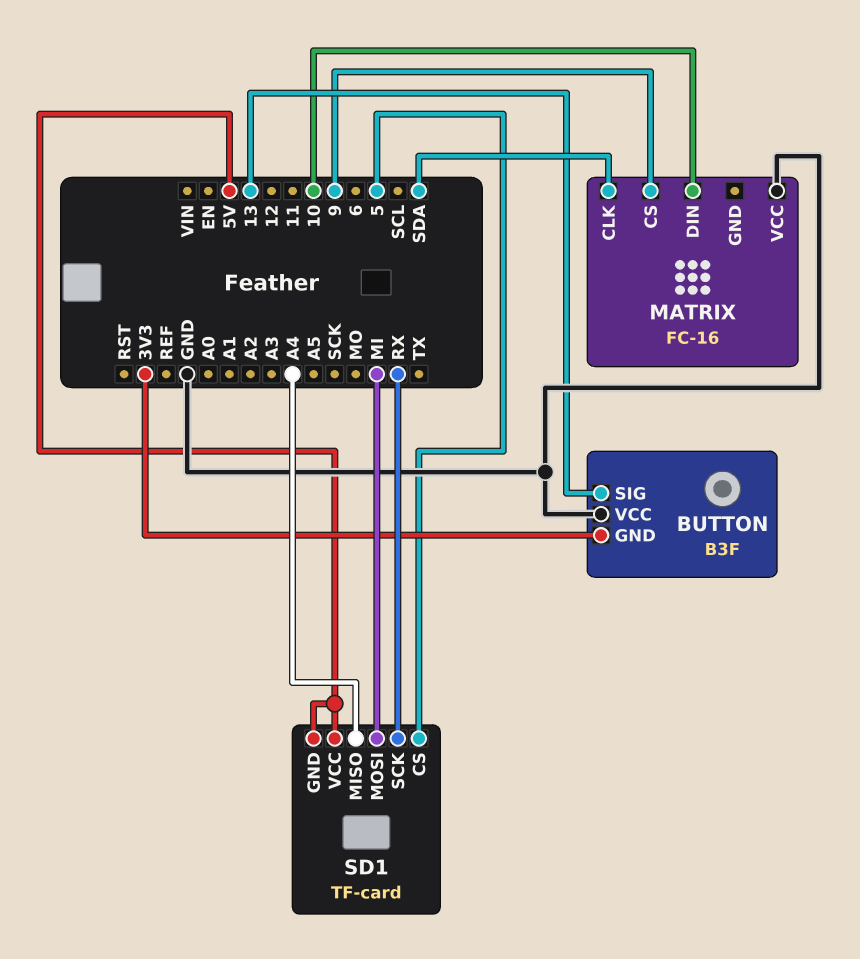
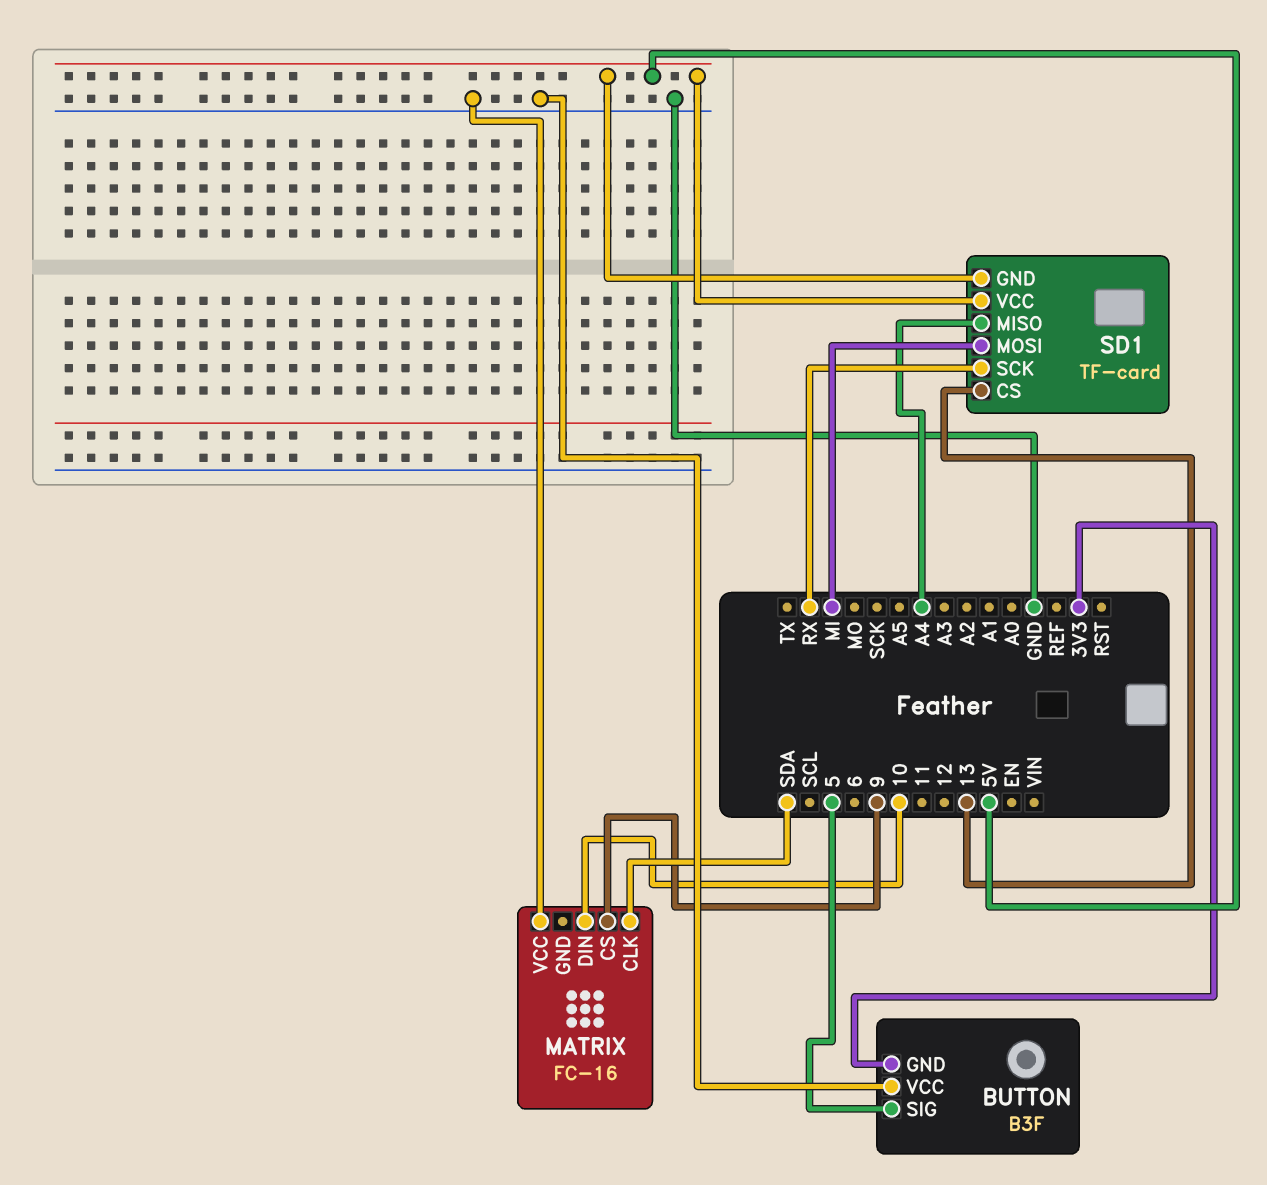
BUTTON pin SIG: 13 -> 5
SD1 pin CS: 5 -> 13

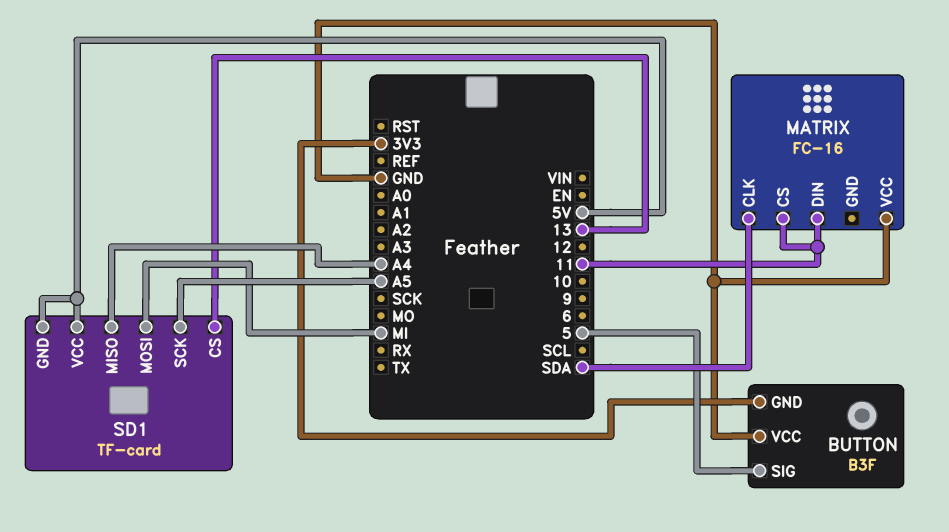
MATRIX pin CS: 9 -> 11
MATRIX pin DIN: 10 -> 11
SD1 pin SCK: RX -> A5

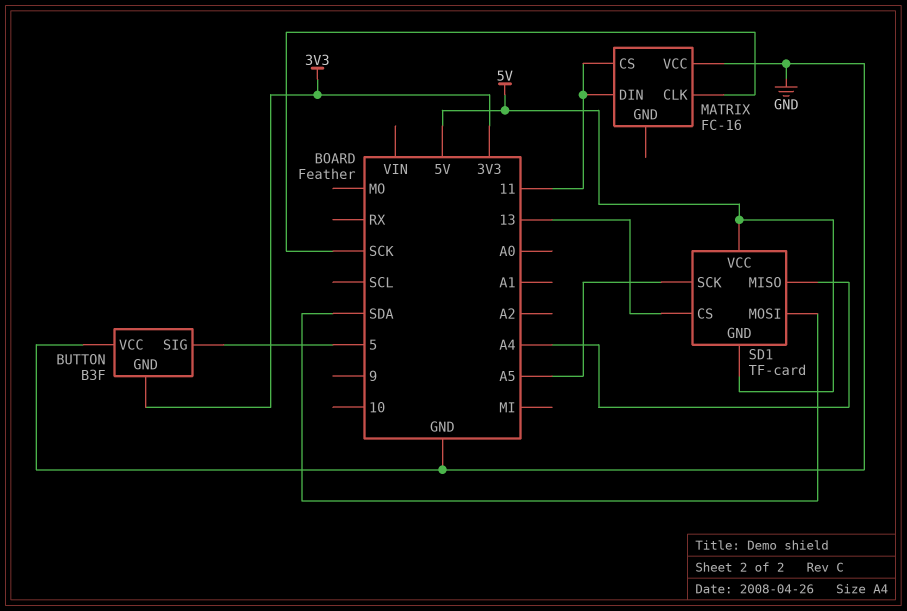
MATRIX pin CLK: SDA -> SCK
SD1 pin MOSI: MI -> SDA

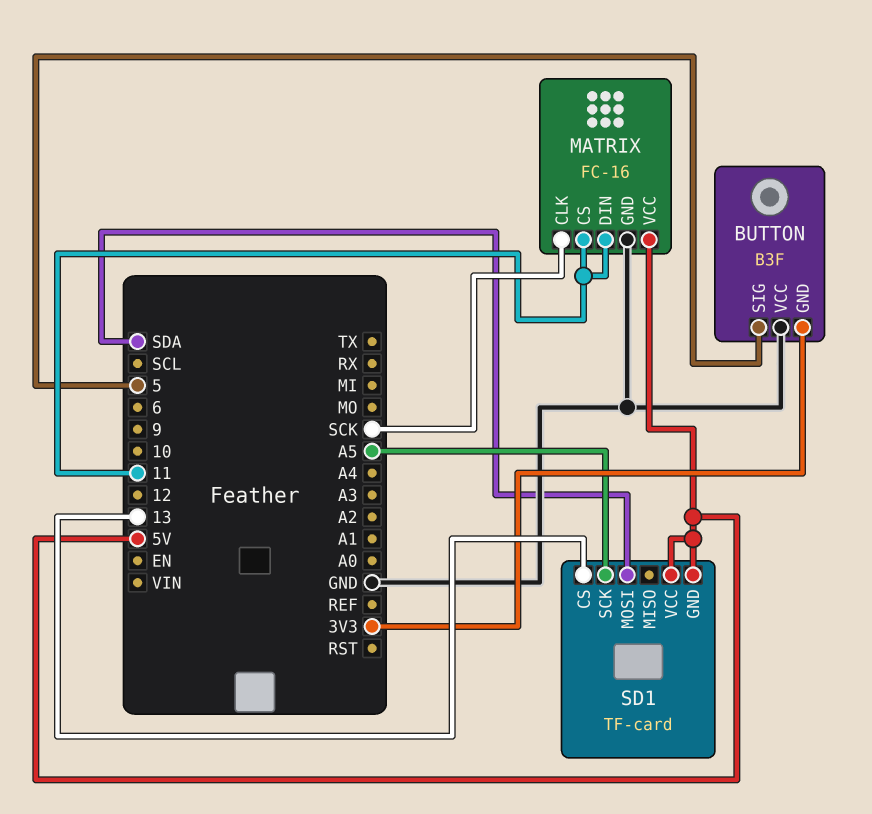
MATRIX pin GND: none -> GND
MATRIX pin VCC: GND -> 5V
SD1 pin MISO: A4 -> none

